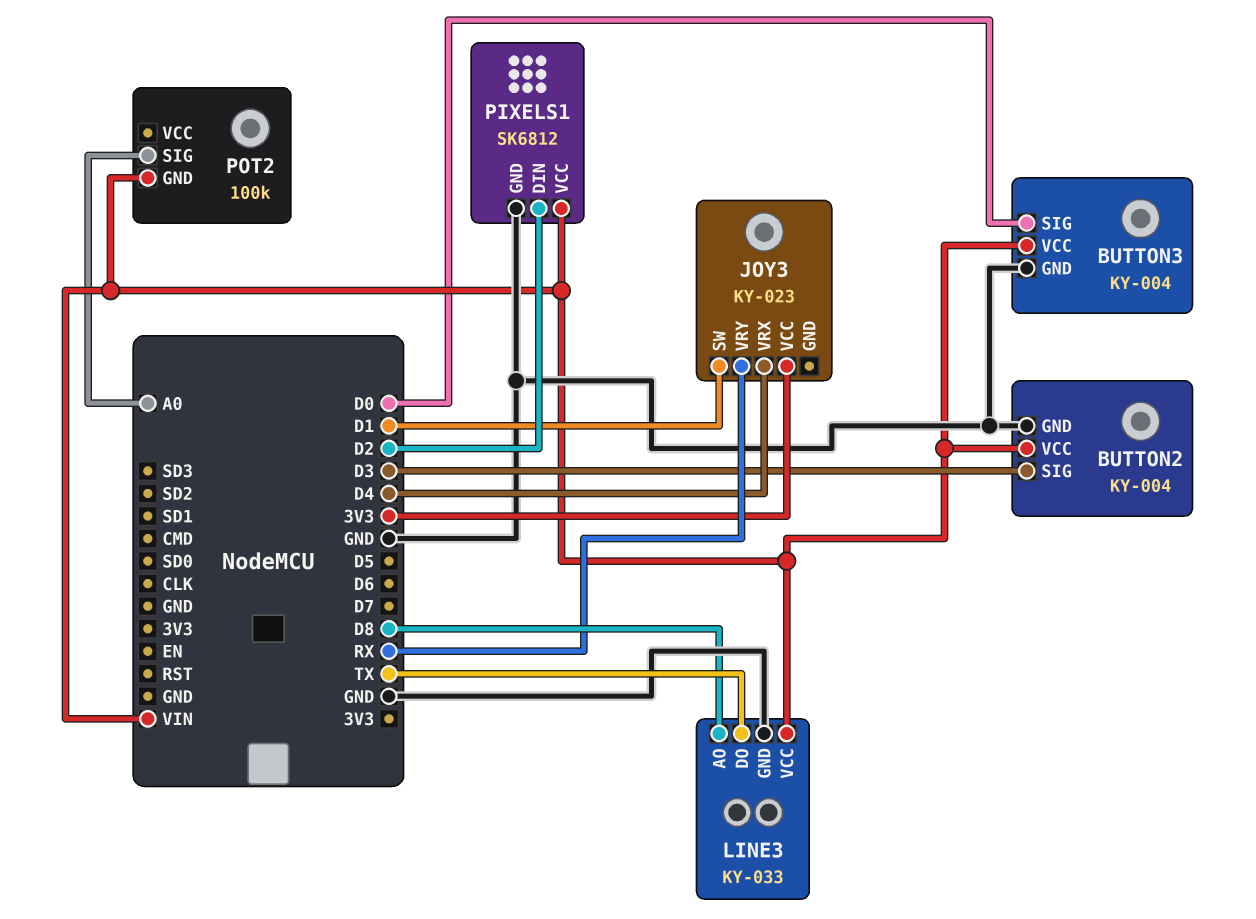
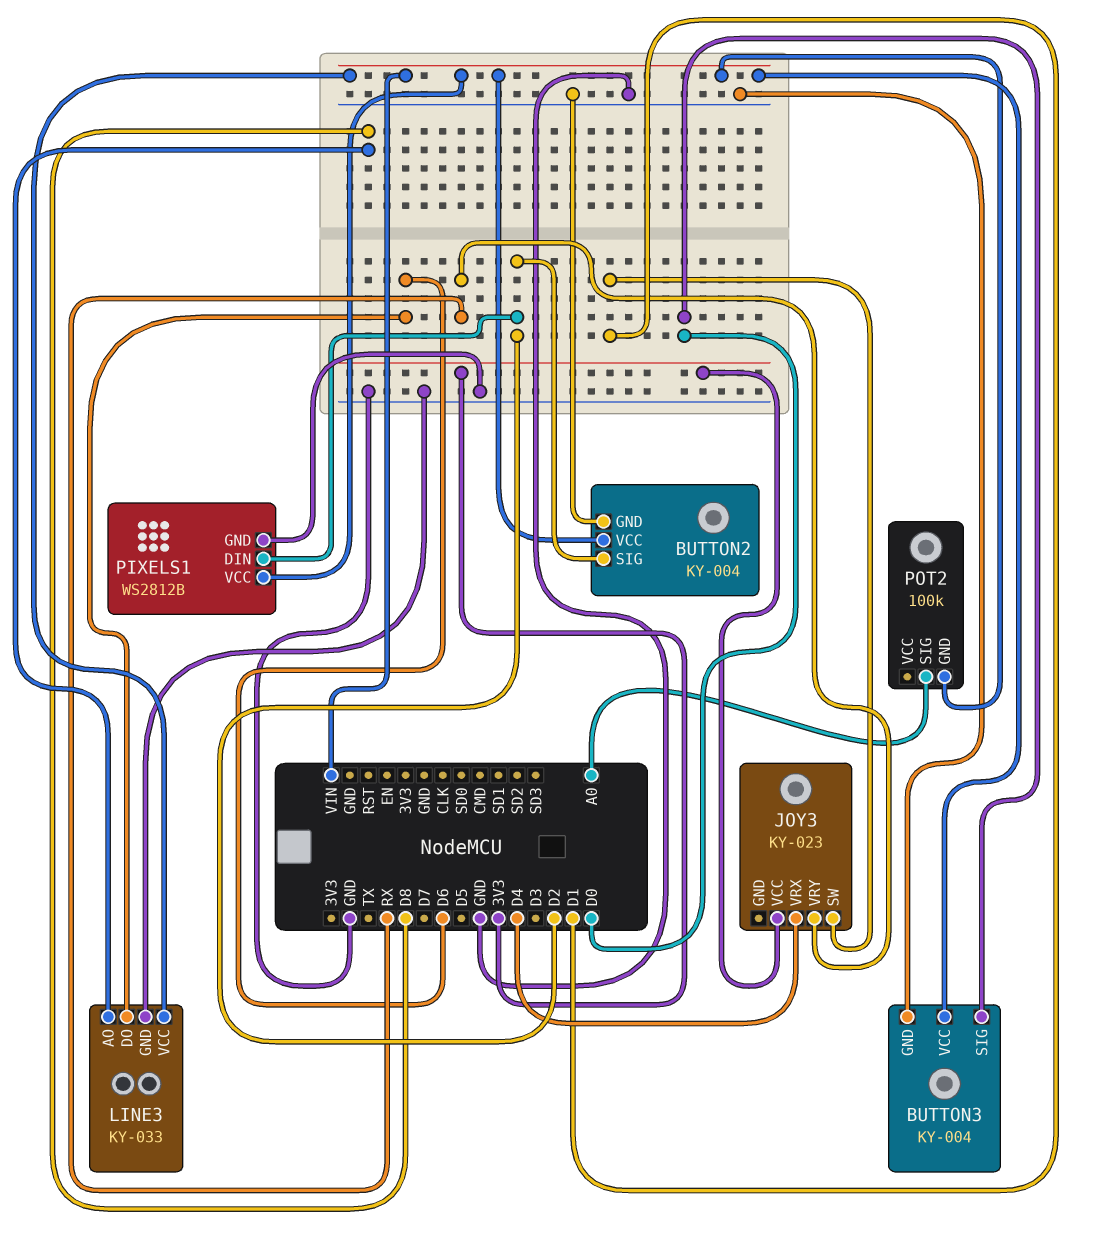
BUTTON2 pin SIG: D3 -> D2
LINE3 pin DO: TX -> D6
PIXELS1: SK6812 -> WS2812B

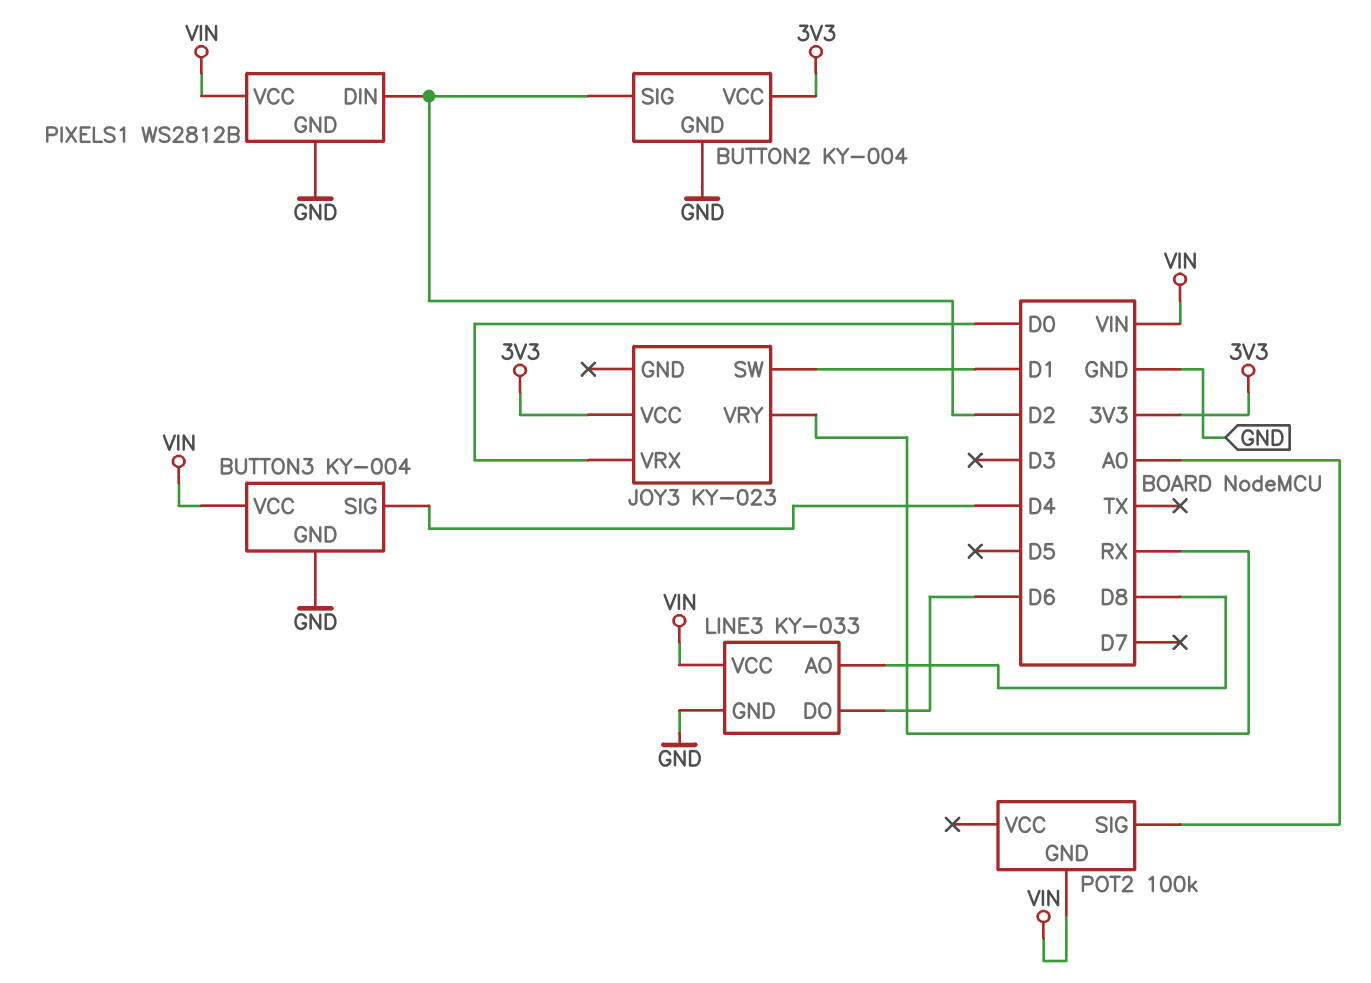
BUTTON2 pin VCC: VIN -> 3V3
BUTTON3 pin SIG: D0 -> D4
JOY3 pin VRX: D4 -> D0

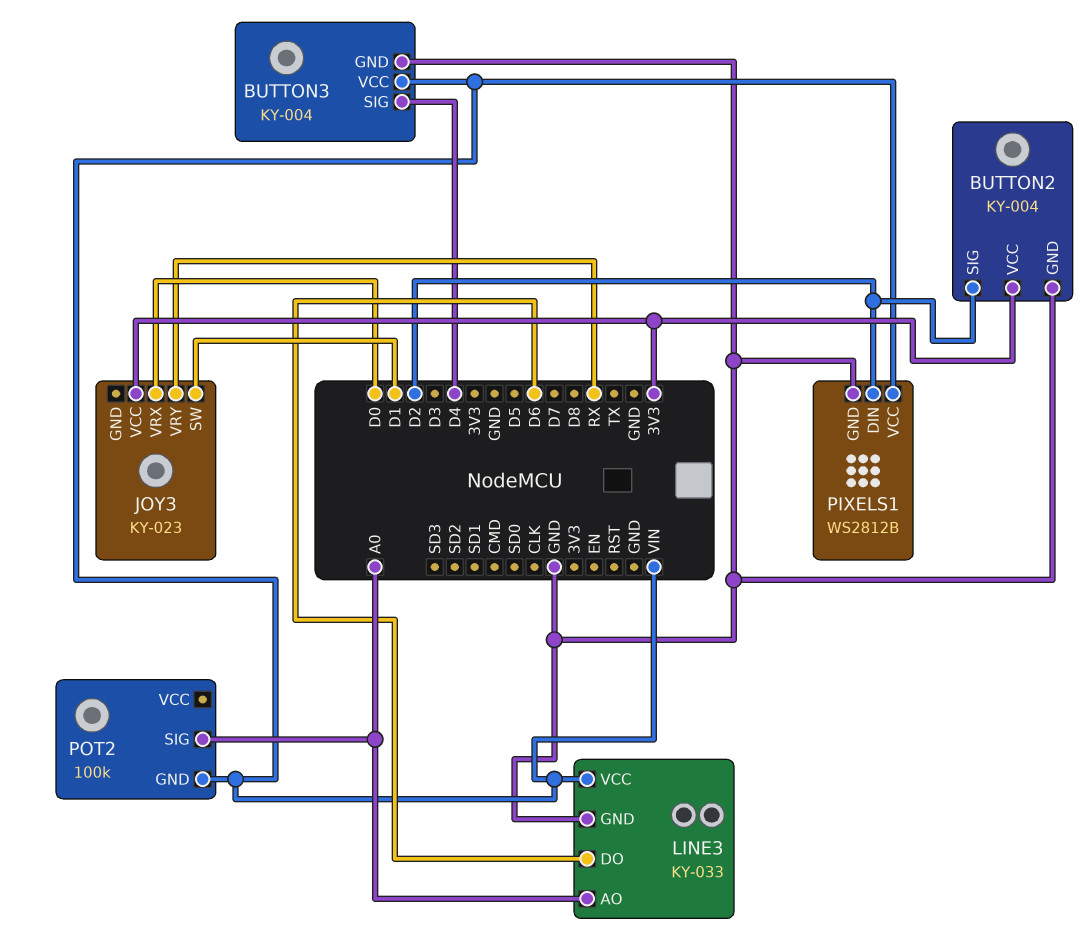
LINE3 pin AO: D8 -> A0

